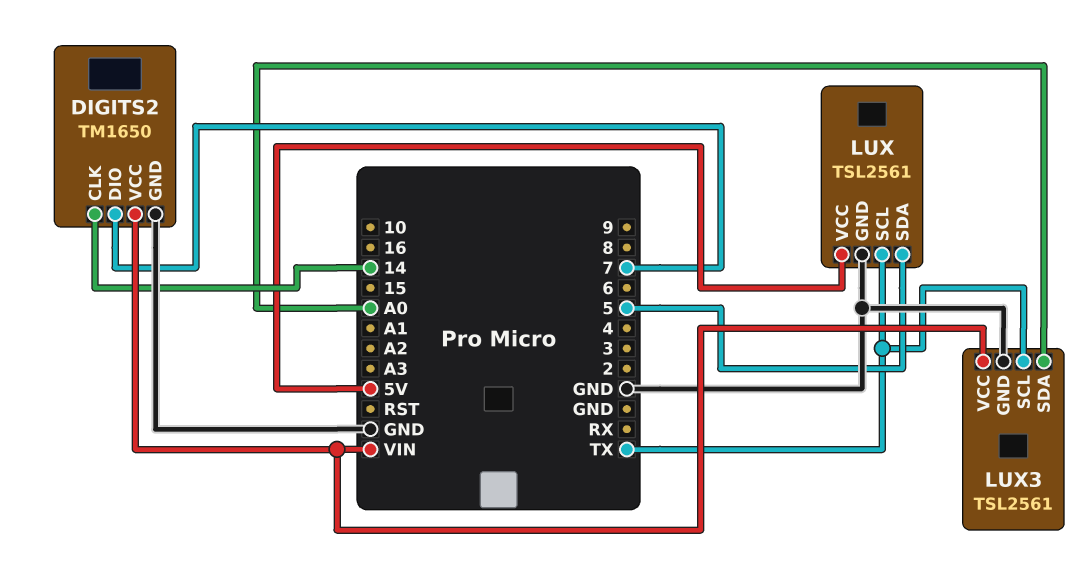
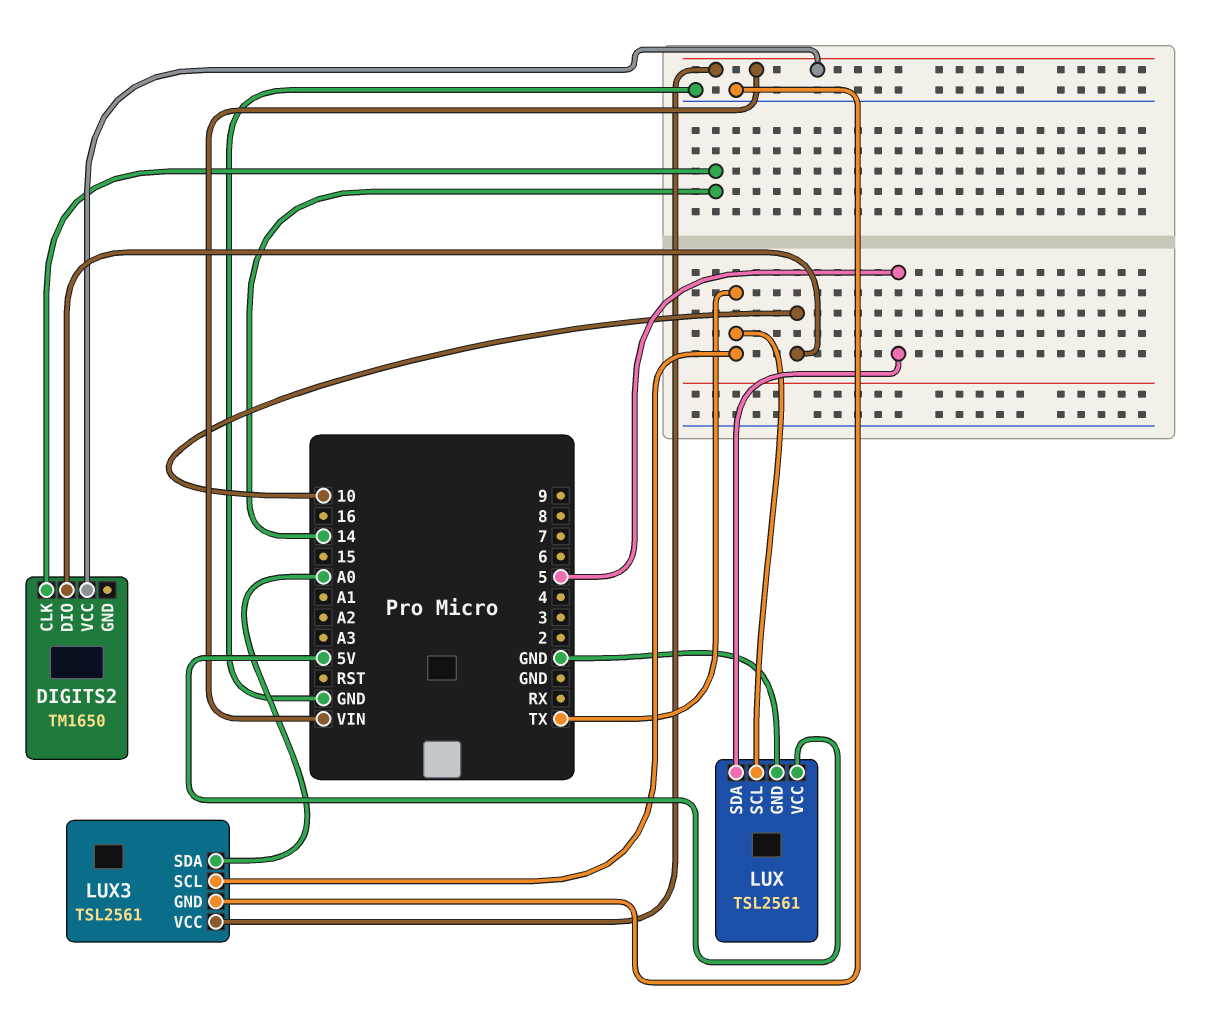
DIGITS2 pin DIO: 7 -> 10
DIGITS2 pin GND: GND -> none

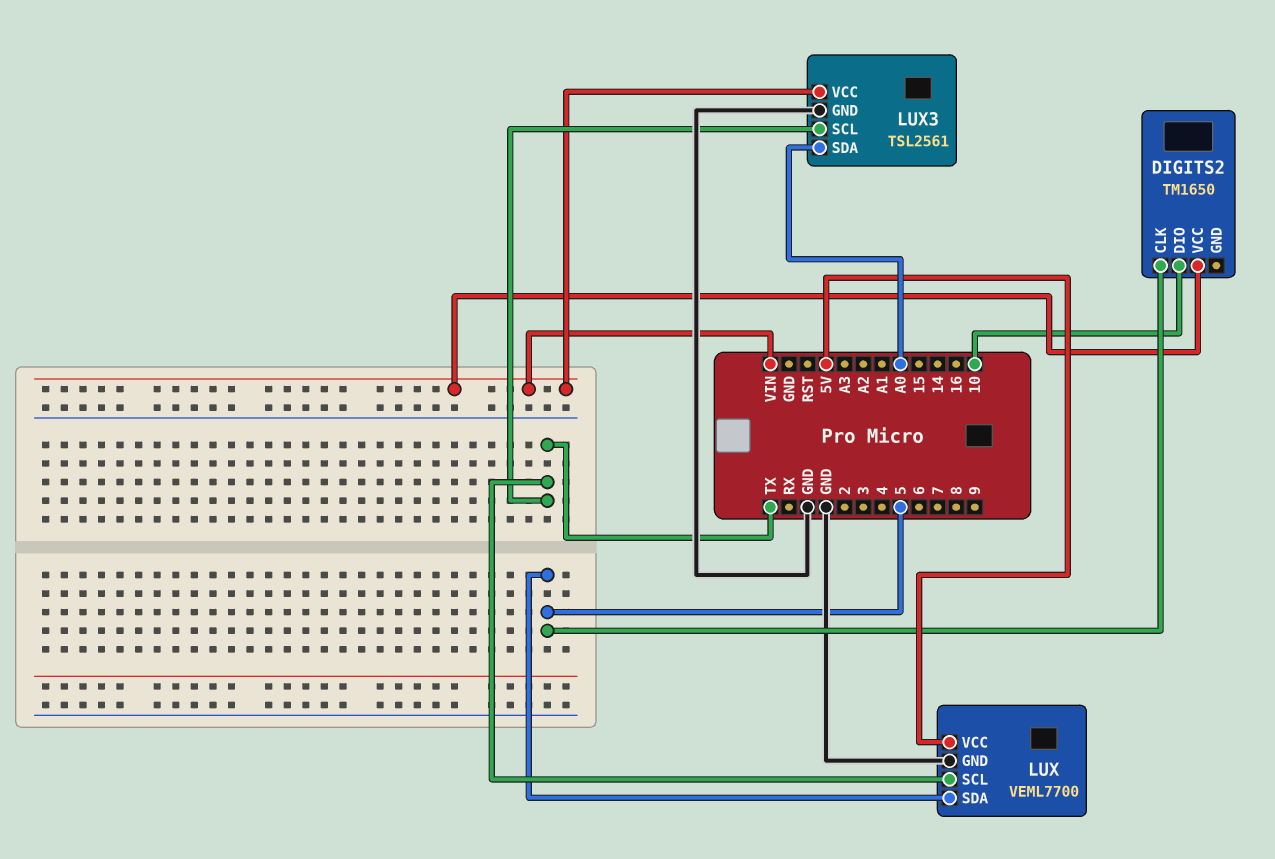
DIGITS2 pin CLK: 14 -> 5
LUX: TSL2561 -> VEML7700

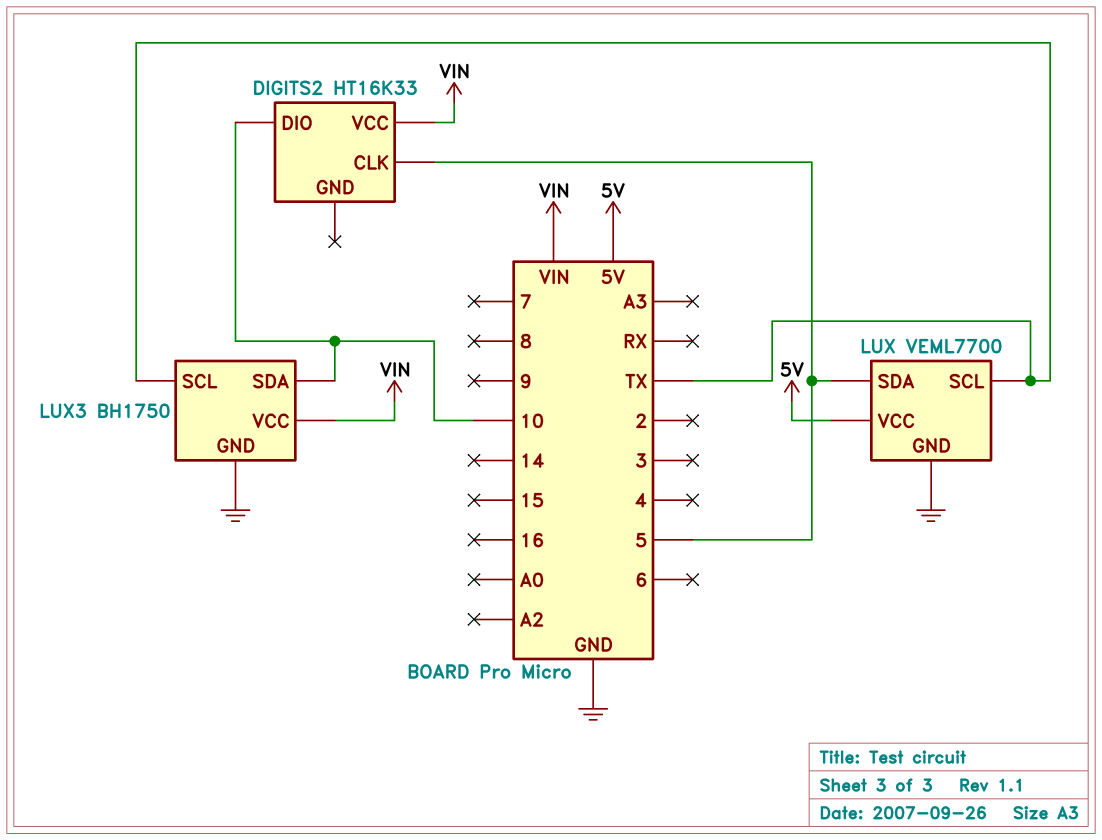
DIGITS2: TM1650 -> HT16K33
LUX3: TSL2561 -> BH1750
LUX3 pin SDA: A0 -> 10

